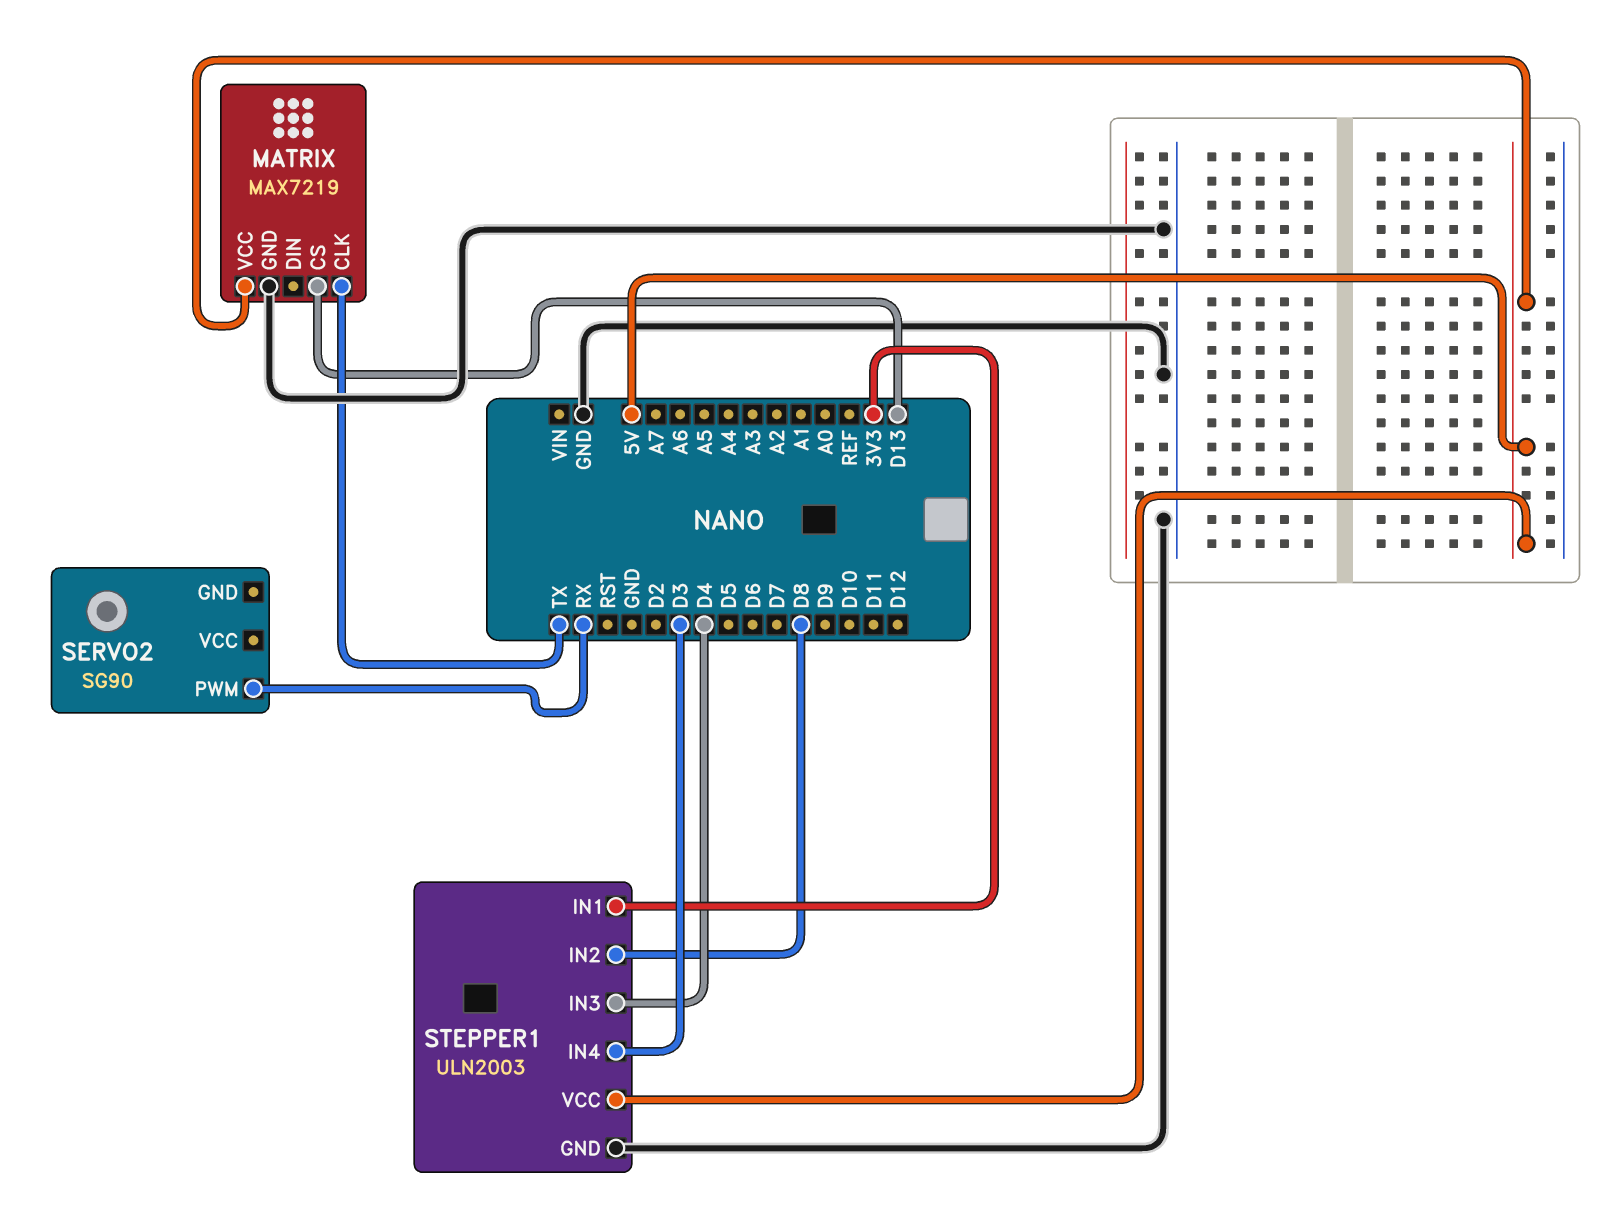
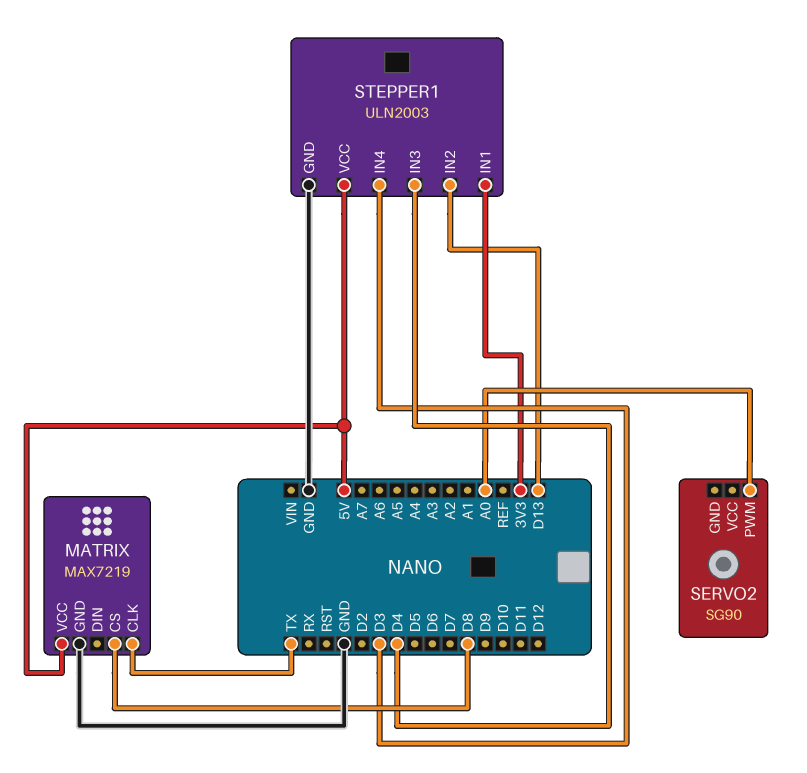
MATRIX pin CS: D13 -> D8
SERVO2 pin PWM: RX -> A0
STEPPER1 pin IN2: D8 -> D13

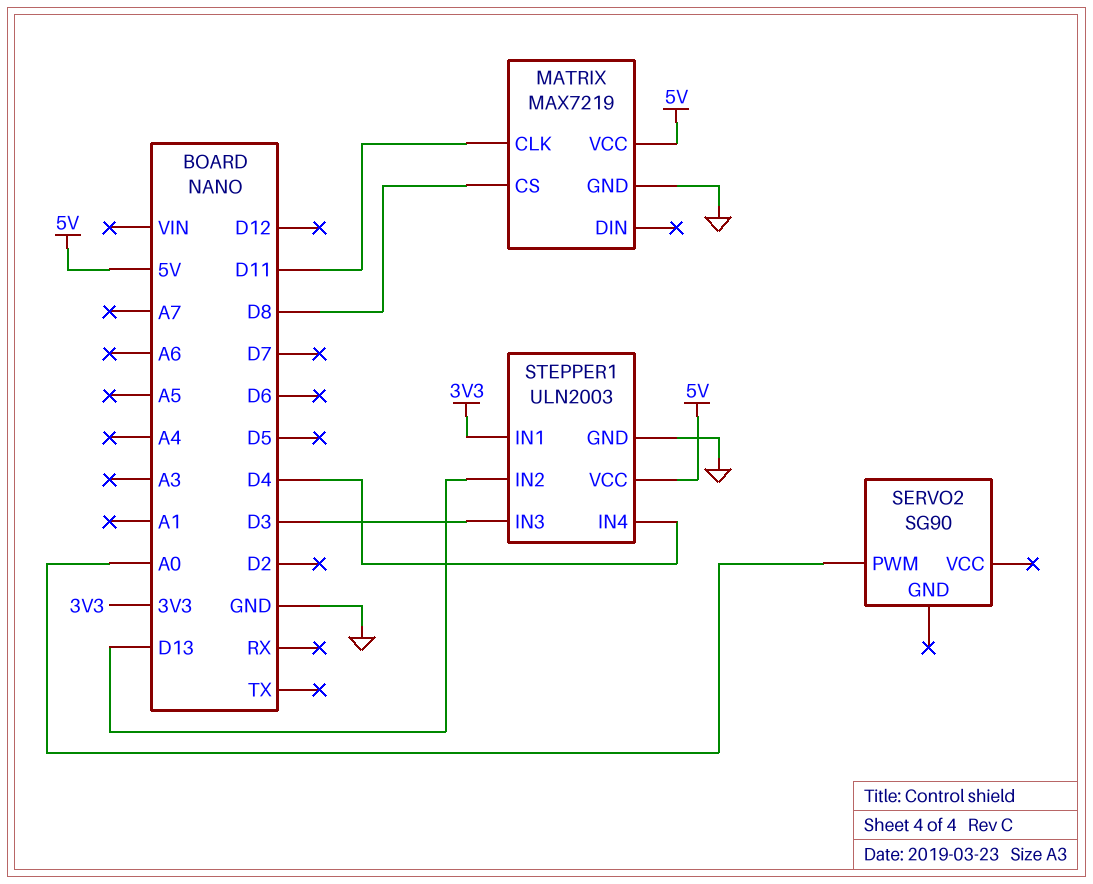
MATRIX pin CLK: TX -> D11
STEPPER1 pin IN3: D4 -> D3
STEPPER1 pin IN4: D3 -> D4

